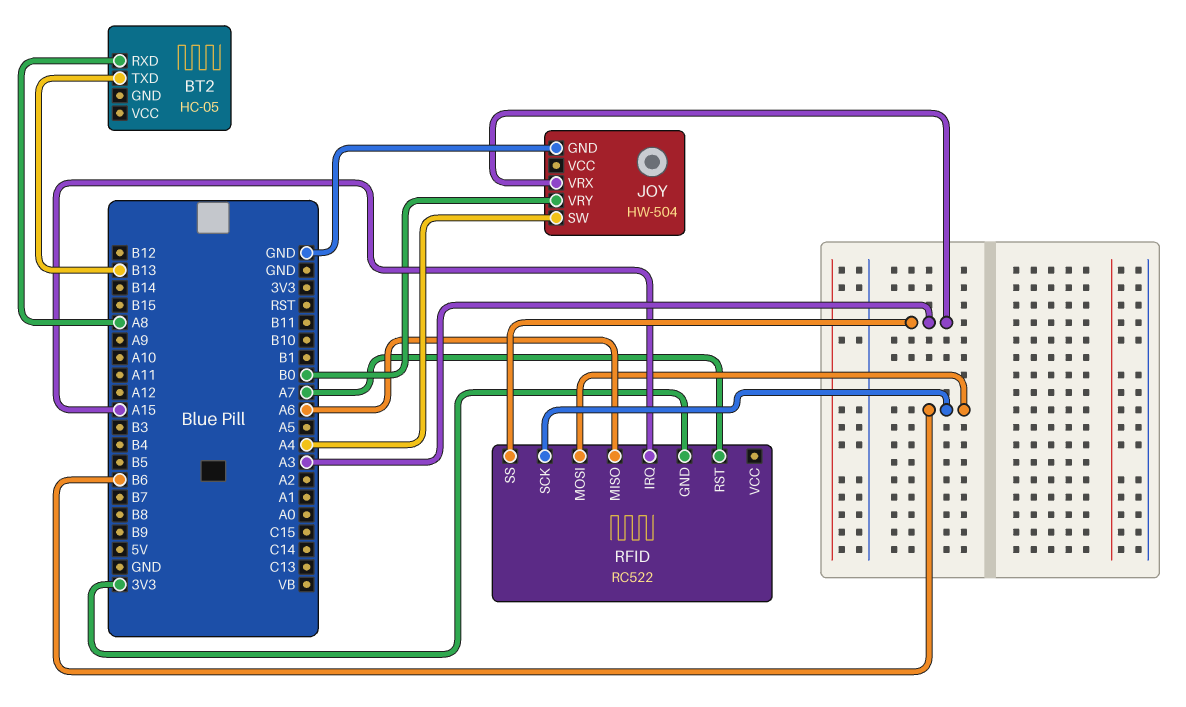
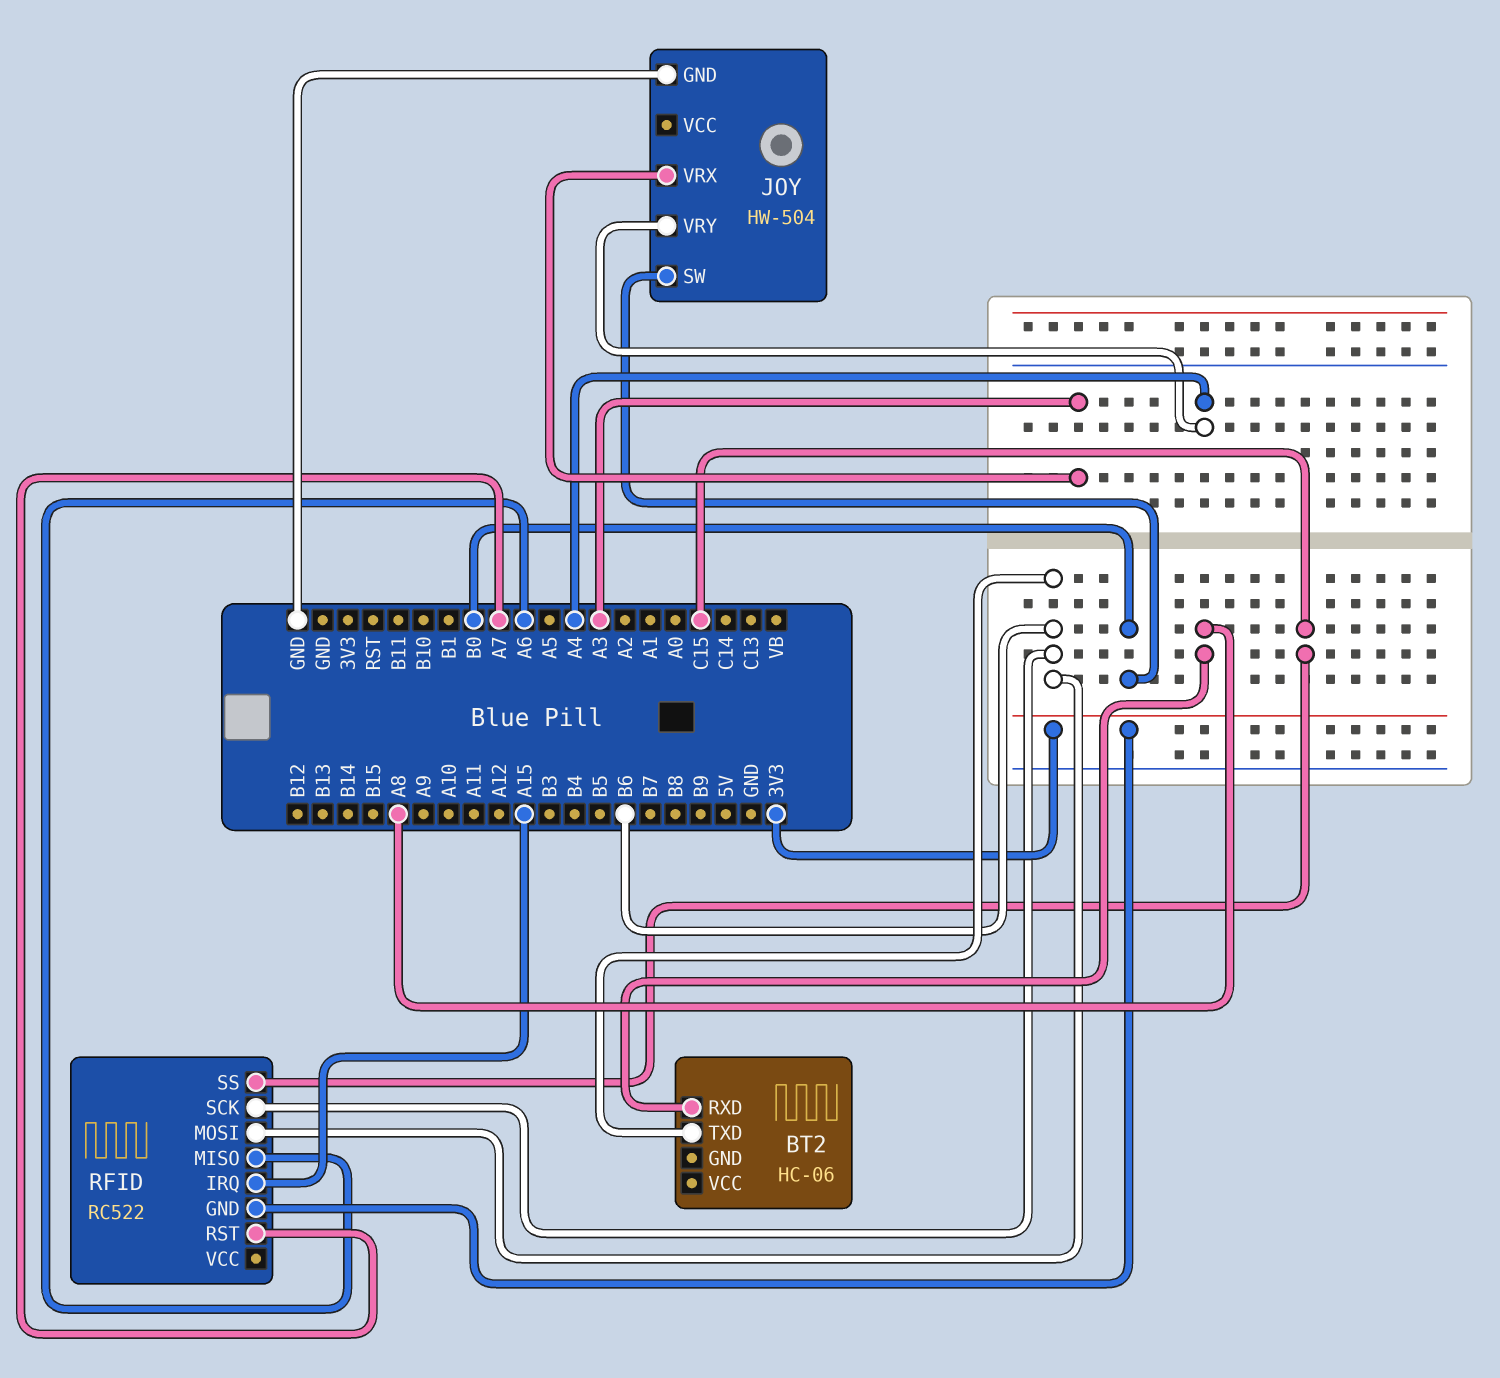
BT2: HC-05 -> HC-06
BT2 pin TXD: B13 -> B6
JOY pin SW: A4 -> B0
JOY pin VRY: B0 -> A4
RFID pin SS: A3 -> C15

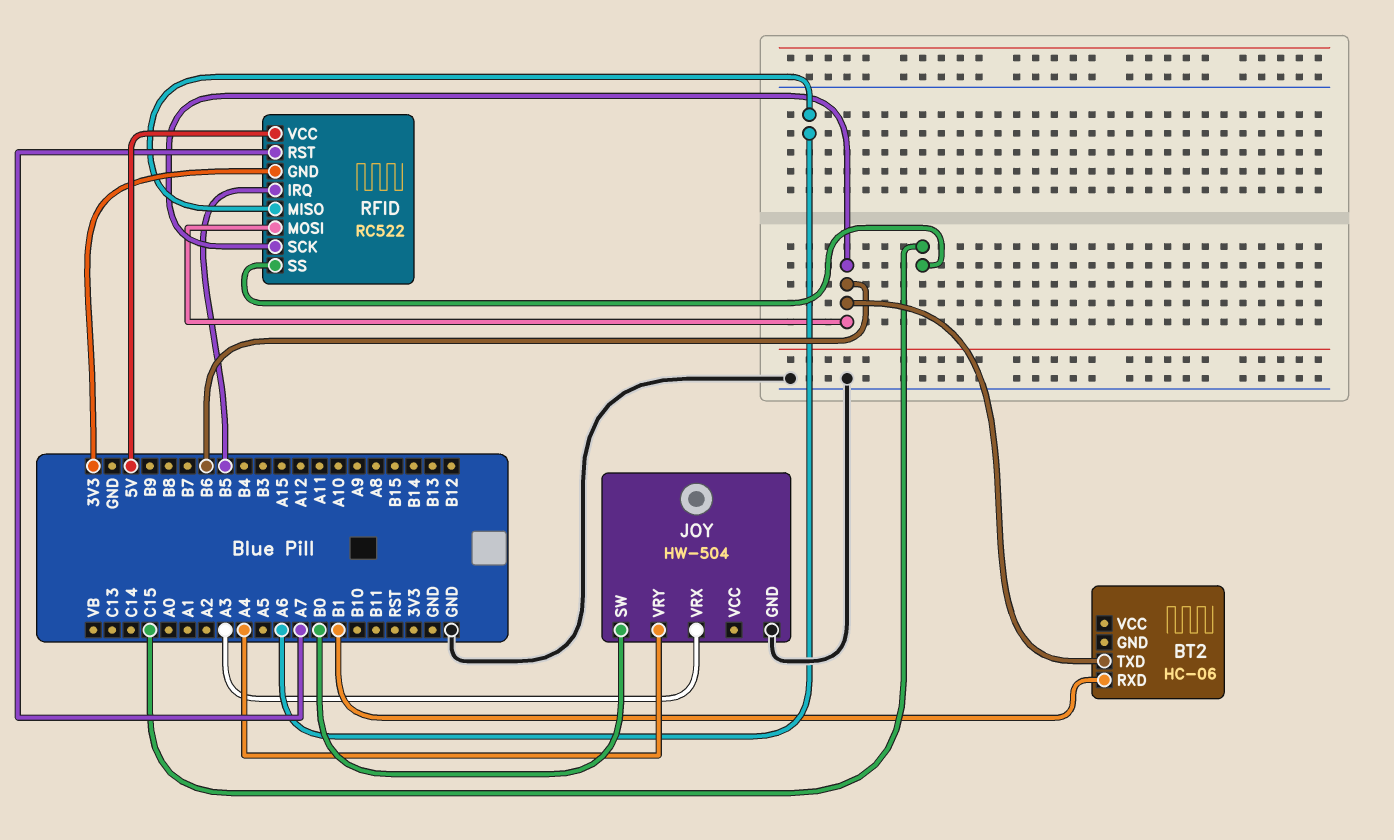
BT2 pin RXD: A8 -> B1
RFID pin IRQ: A15 -> B5
RFID pin VCC: none -> 5V

